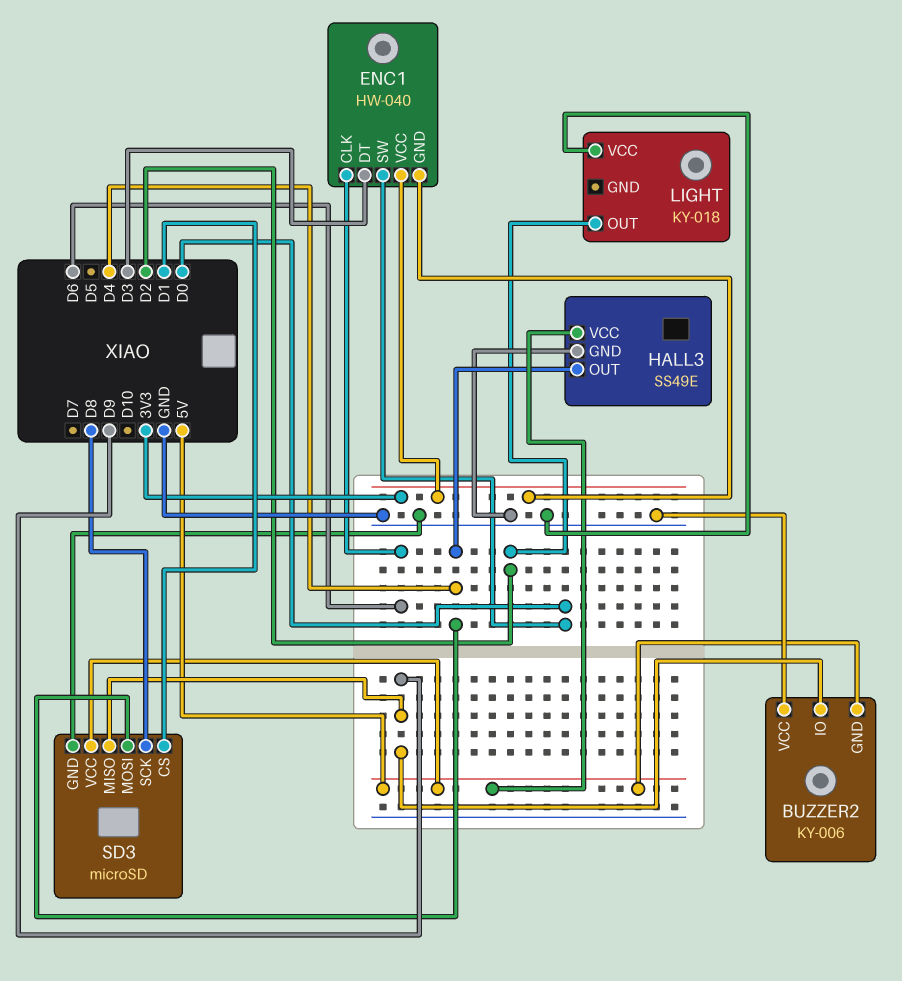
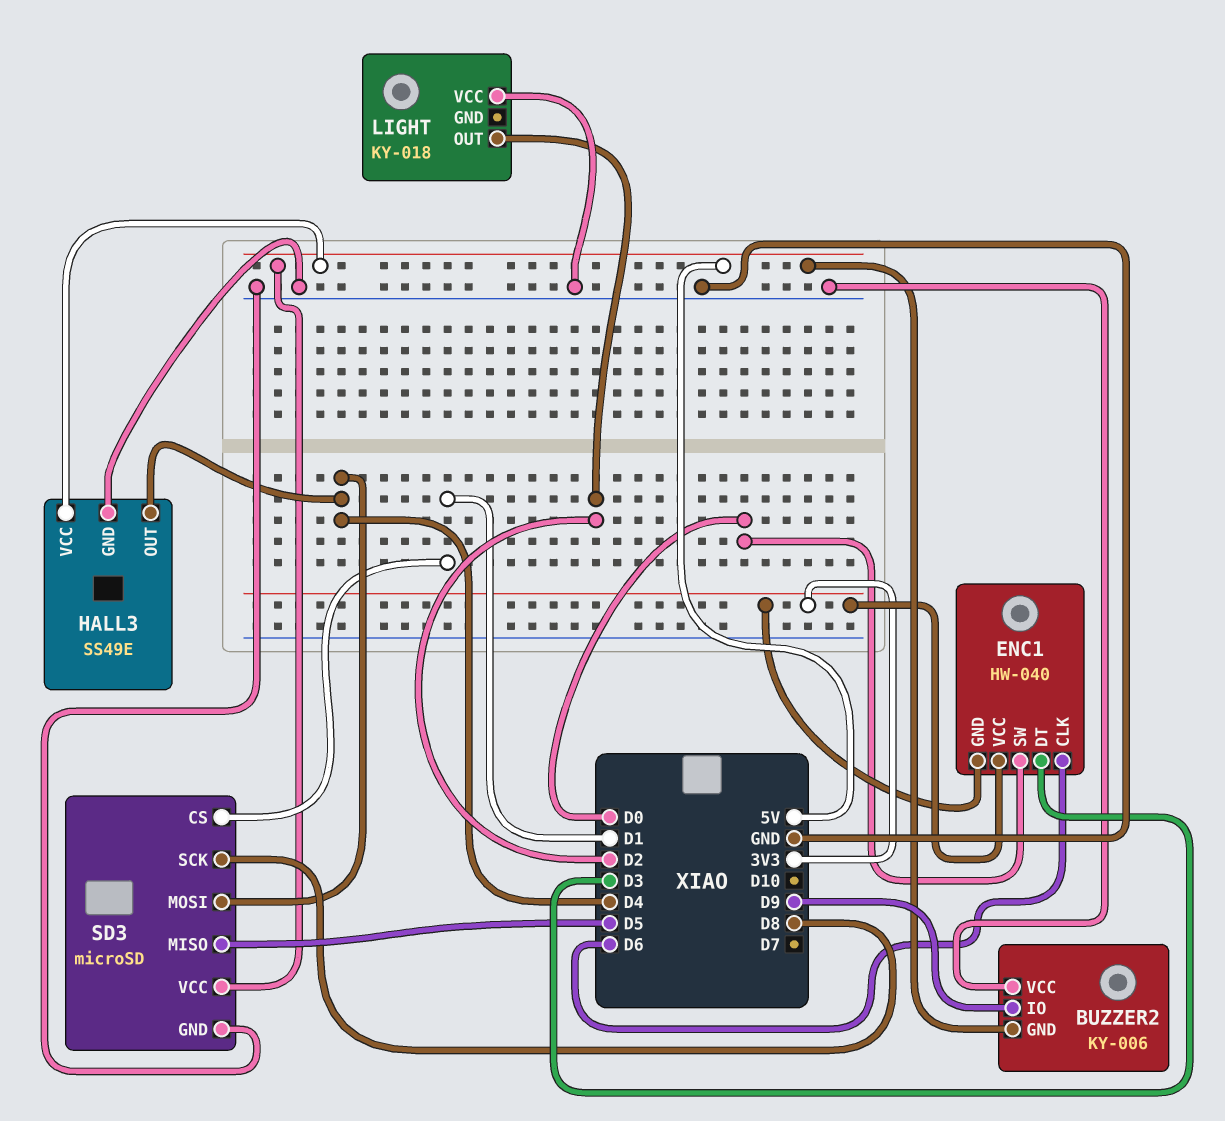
SD3 pin MISO: D9 -> D5

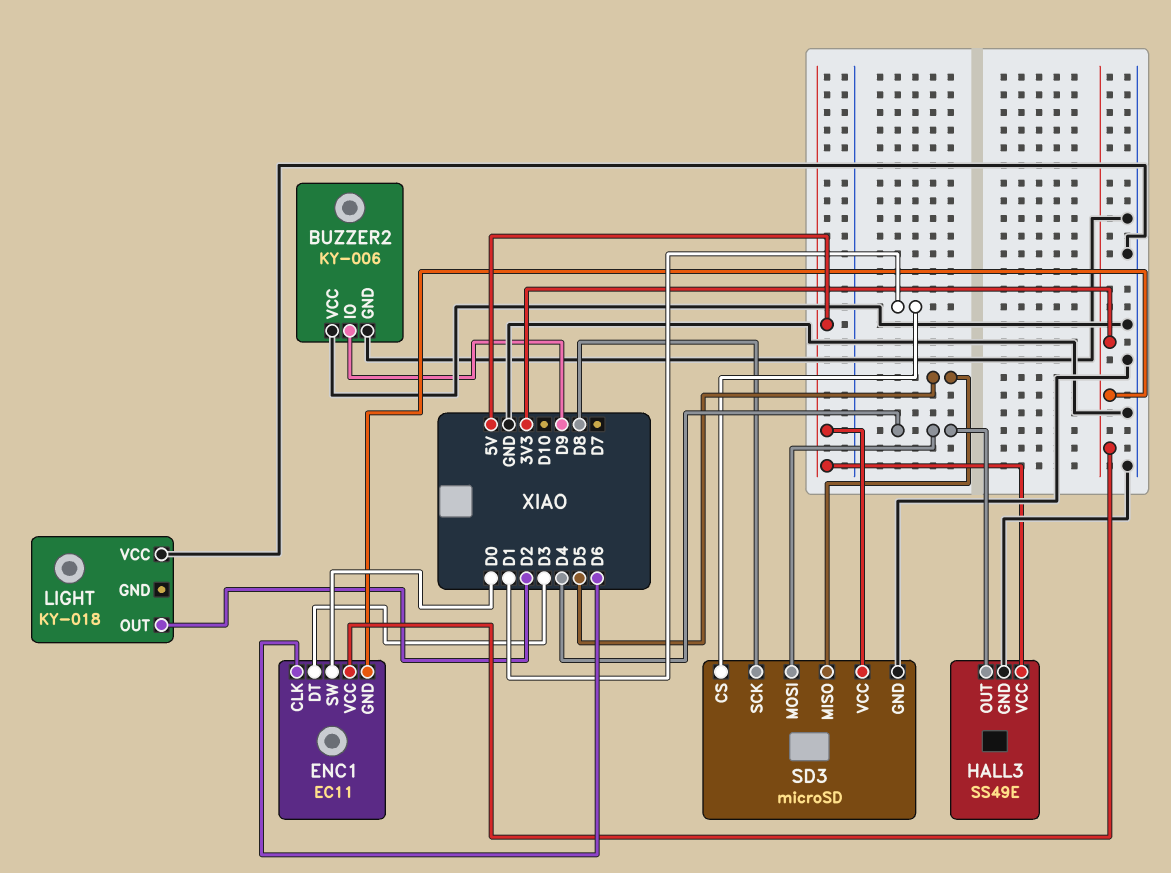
BUZZER2 pin GND: 5V -> GND
ENC1: HW-040 -> EC11

